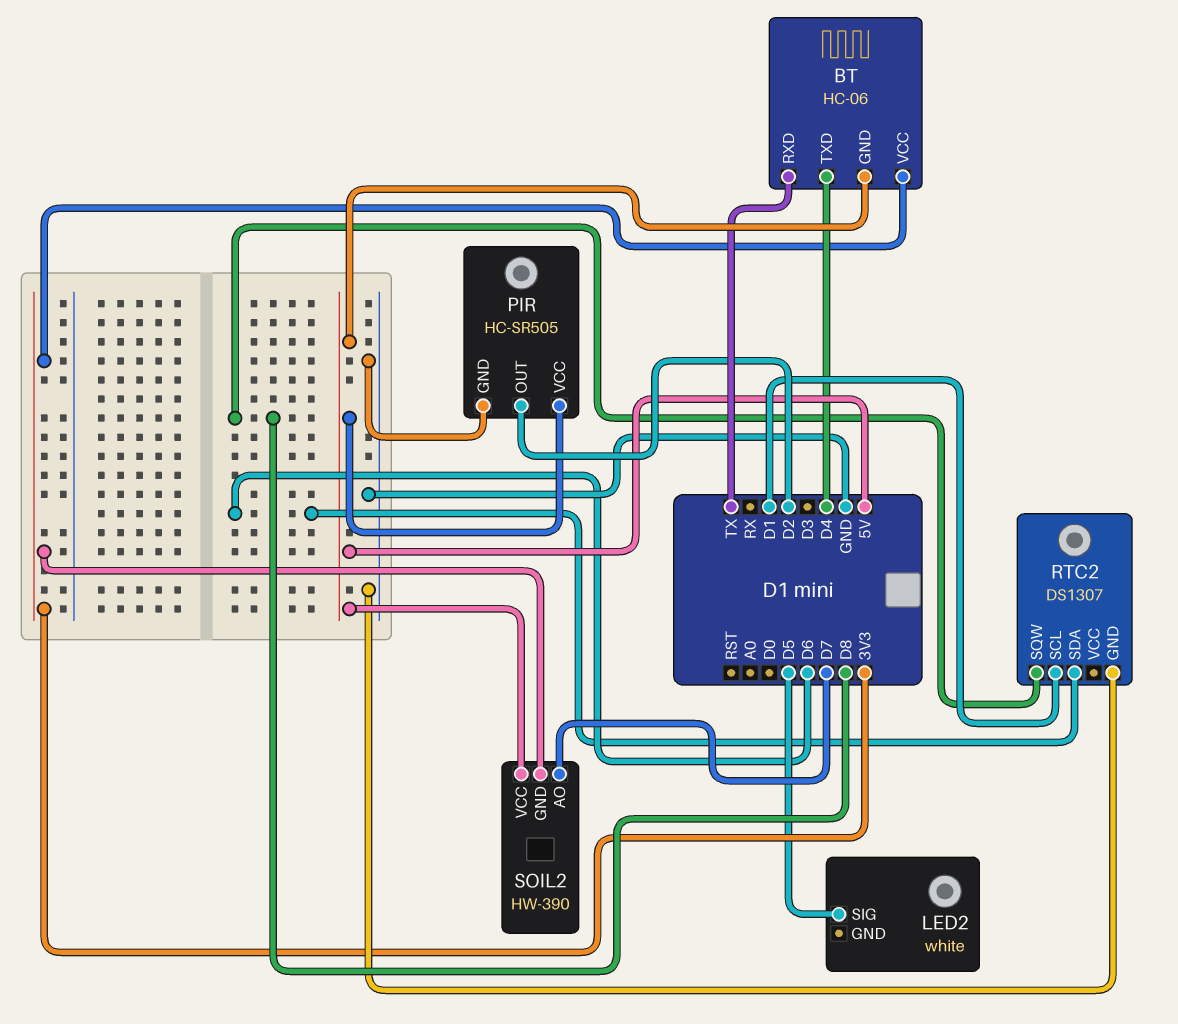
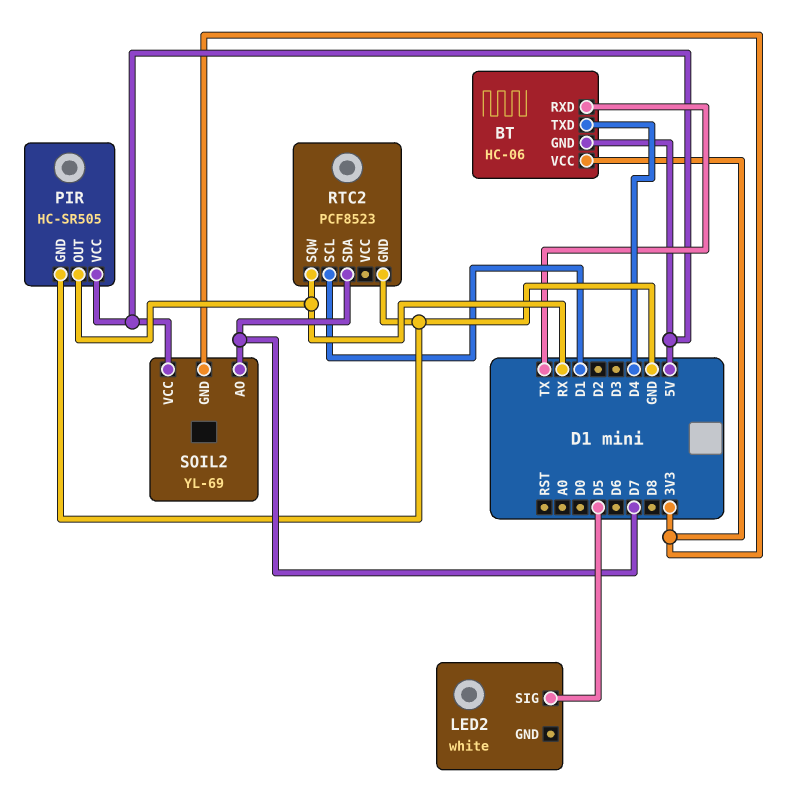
PIR pin OUT: D2 -> RX
RTC2: DS1307 -> PCF8523
RTC2 pin SDA: D6 -> D7
RTC2 pin SQW: D8 -> RX
SOIL2: HW-390 -> YL-69

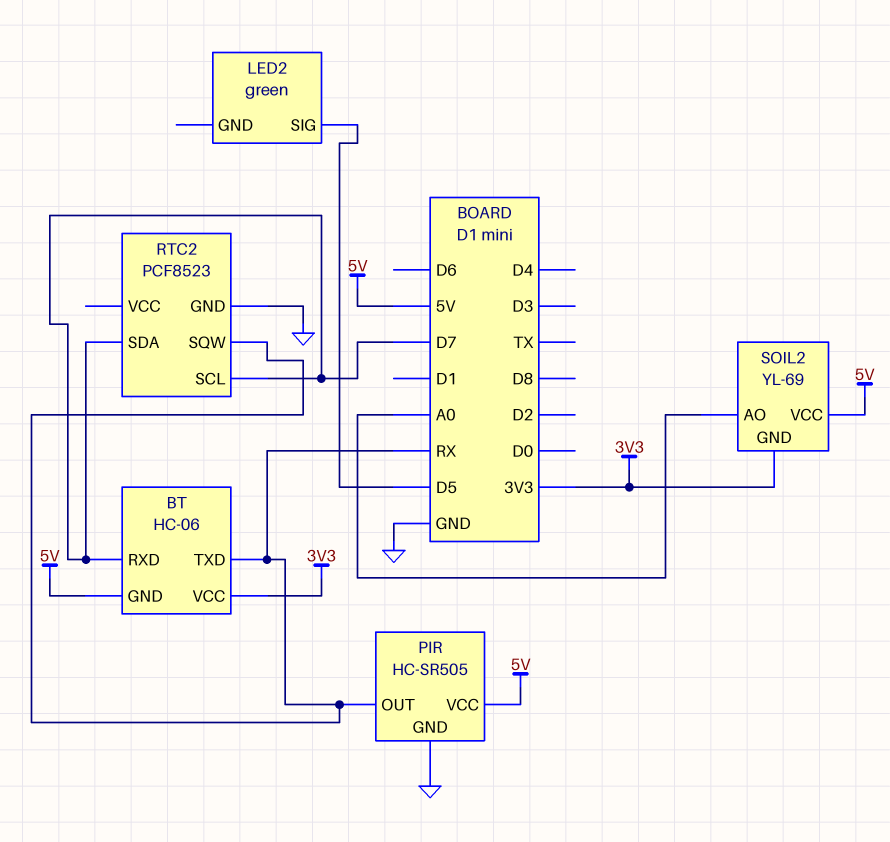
BT pin RXD: TX -> D7
BT pin TXD: D4 -> RX
LED2: white -> green
RTC2 pin SCL: D1 -> D7
SOIL2 pin AO: D7 -> A0

